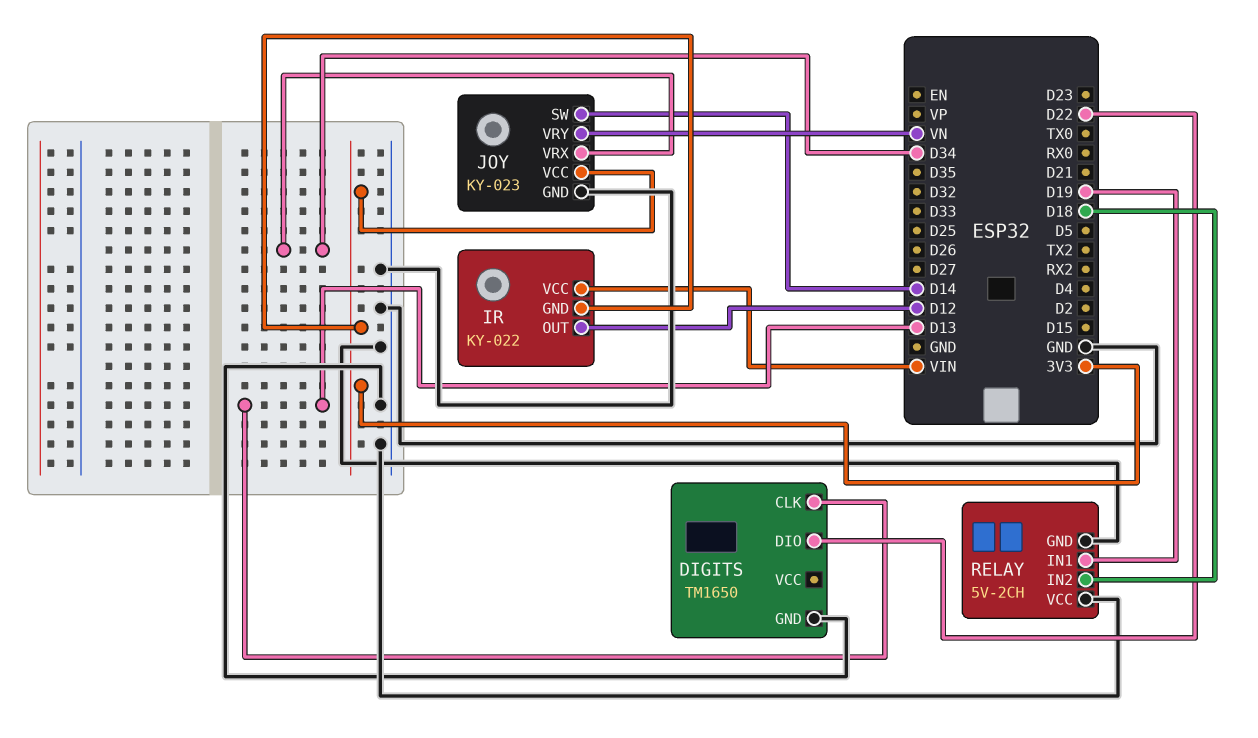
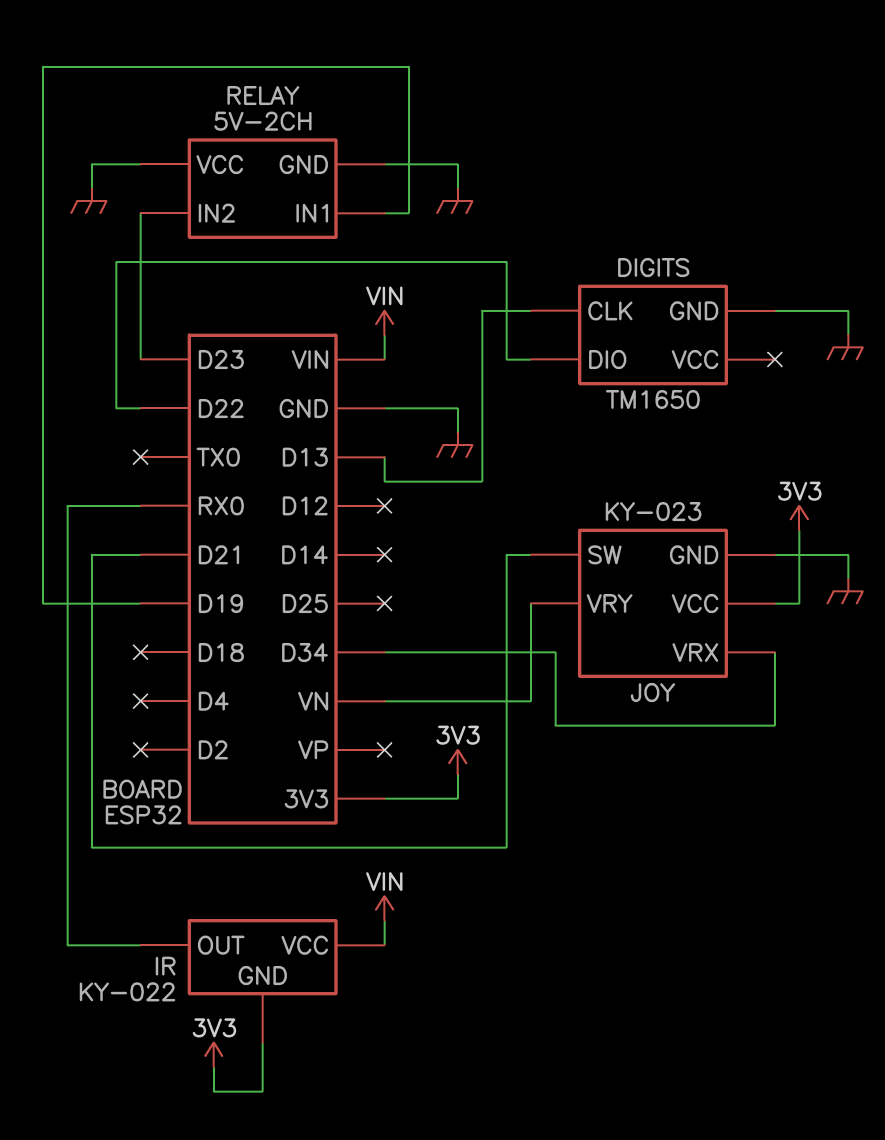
IR pin OUT: D12 -> RX0
JOY pin SW: D14 -> D21
RELAY pin IN2: D18 -> D23

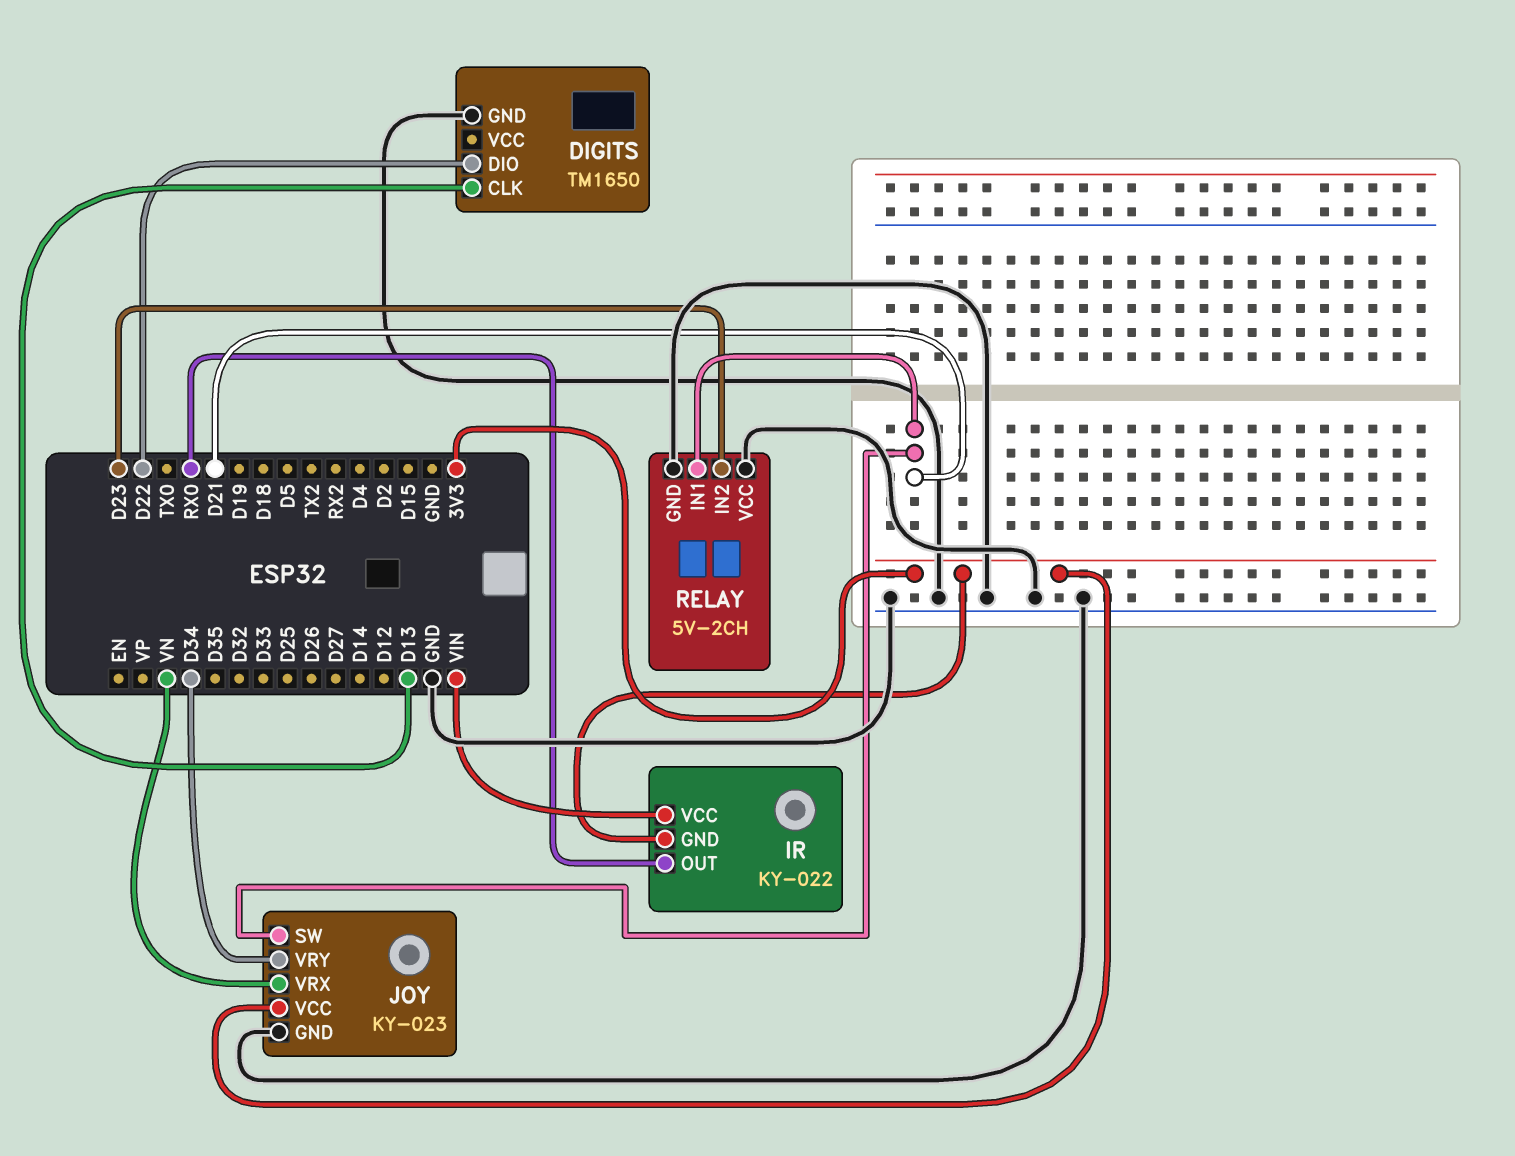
JOY pin VRX: D34 -> VN
JOY pin VRY: VN -> D34
RELAY pin IN1: D19 -> D21

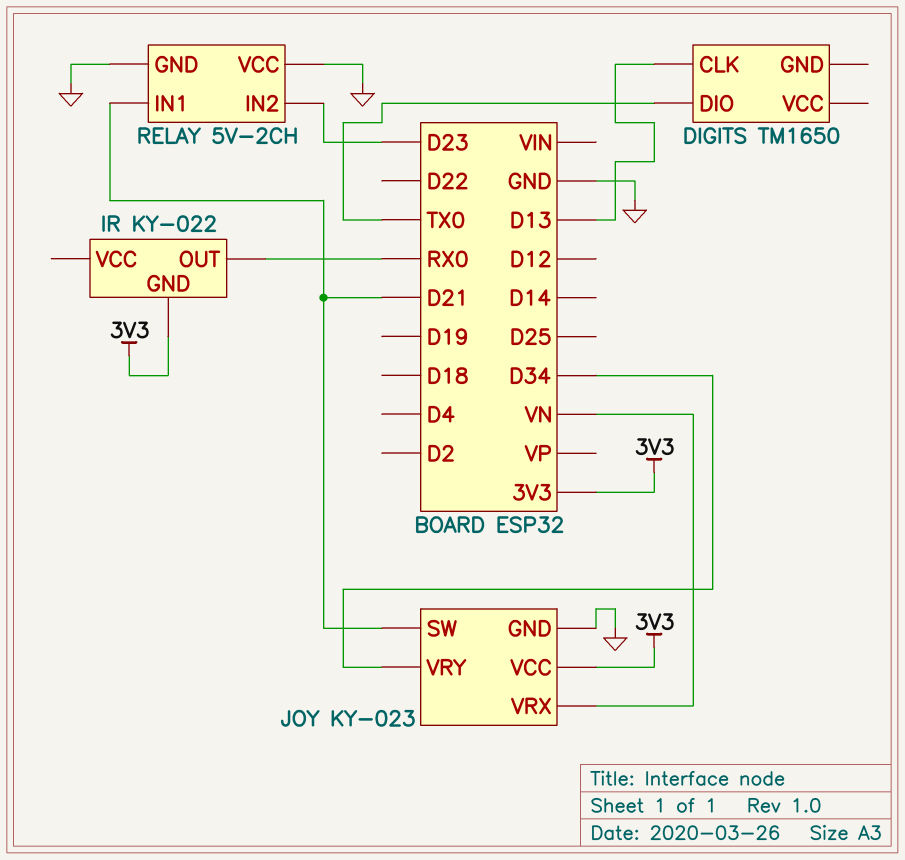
DIGITS pin DIO: D22 -> TX0
DIGITS pin GND: GND -> none
IR pin VCC: VIN -> none

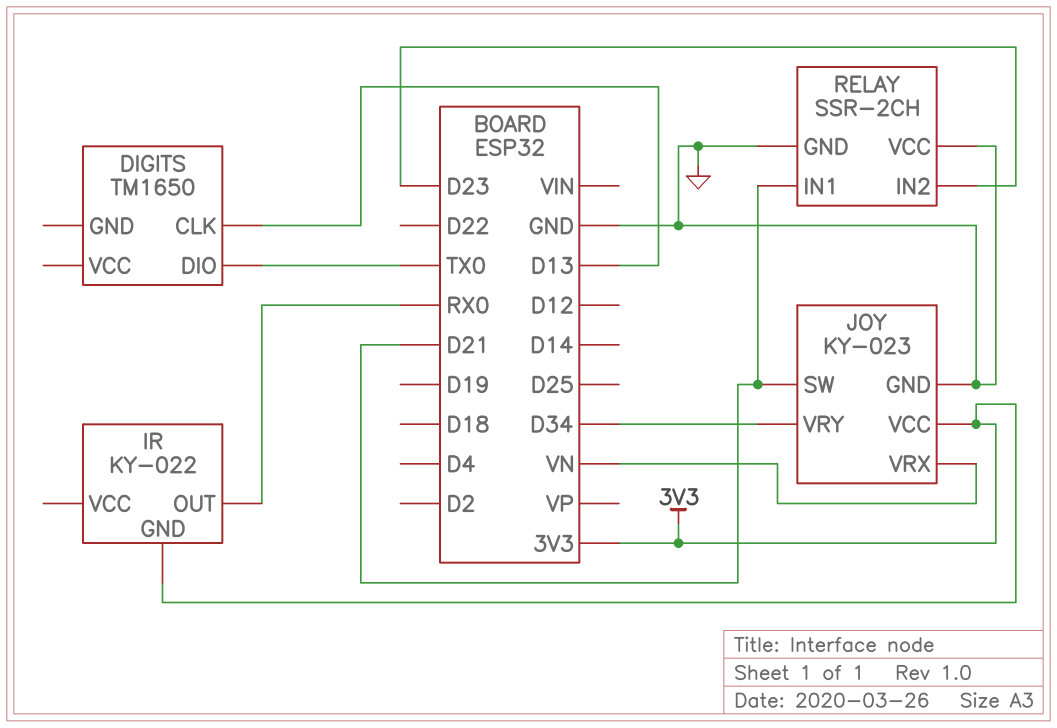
RELAY: 5V-2CH -> SSR-2CH

